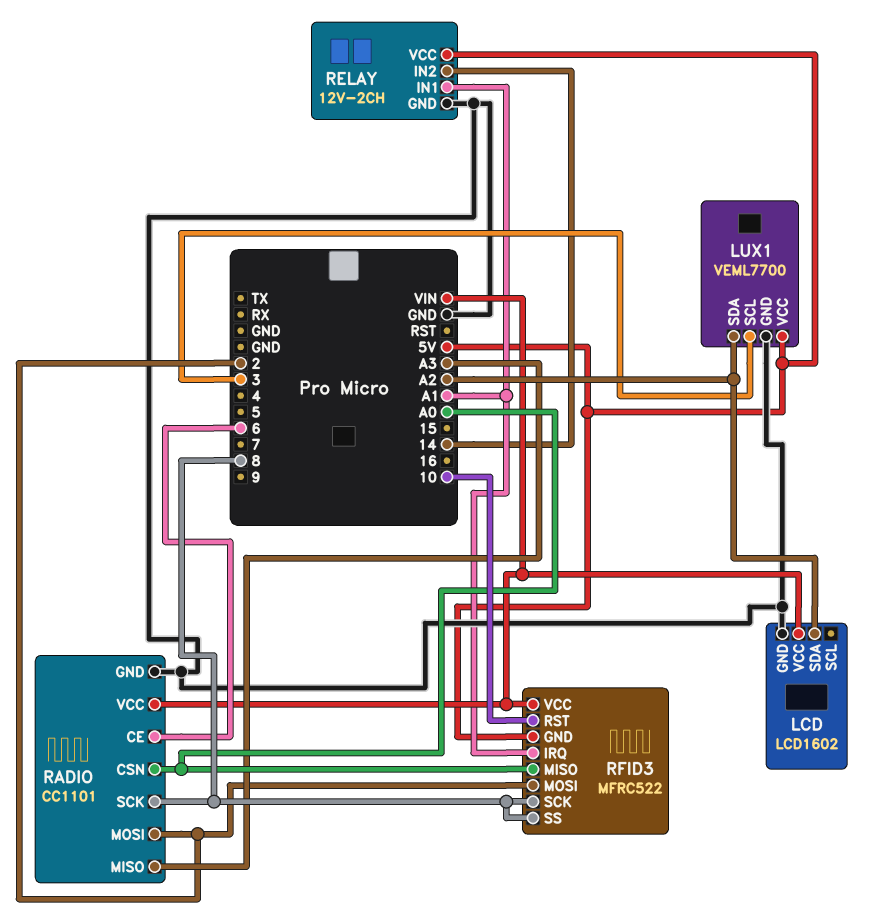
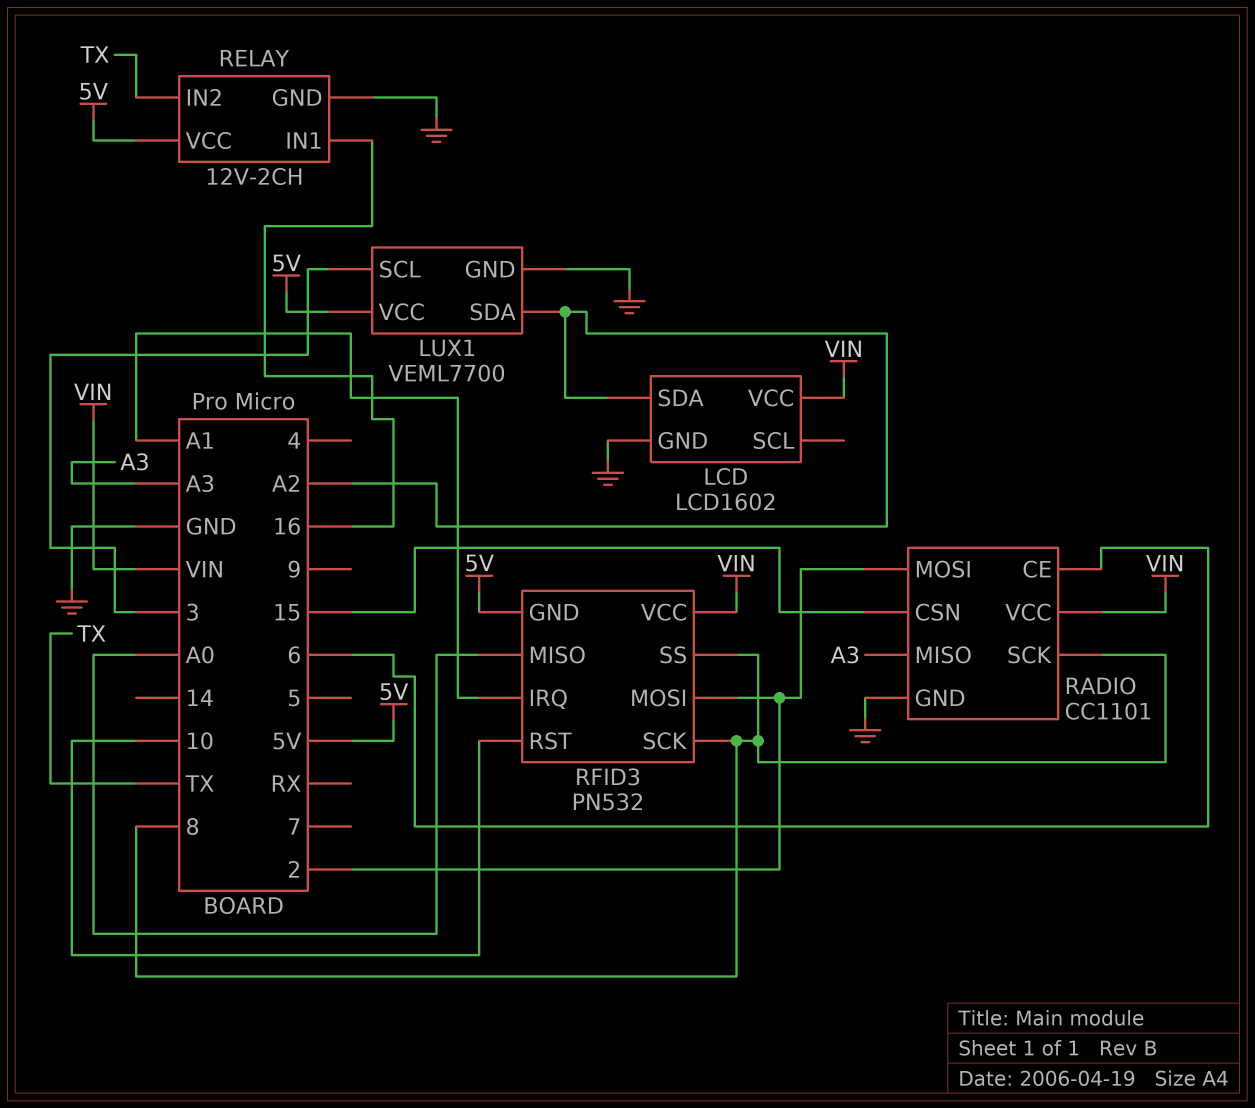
RADIO pin CSN: A0 -> 15
RELAY pin IN1: A1 -> 16
RELAY pin IN2: 14 -> TX
RFID3: MFRC522 -> PN532

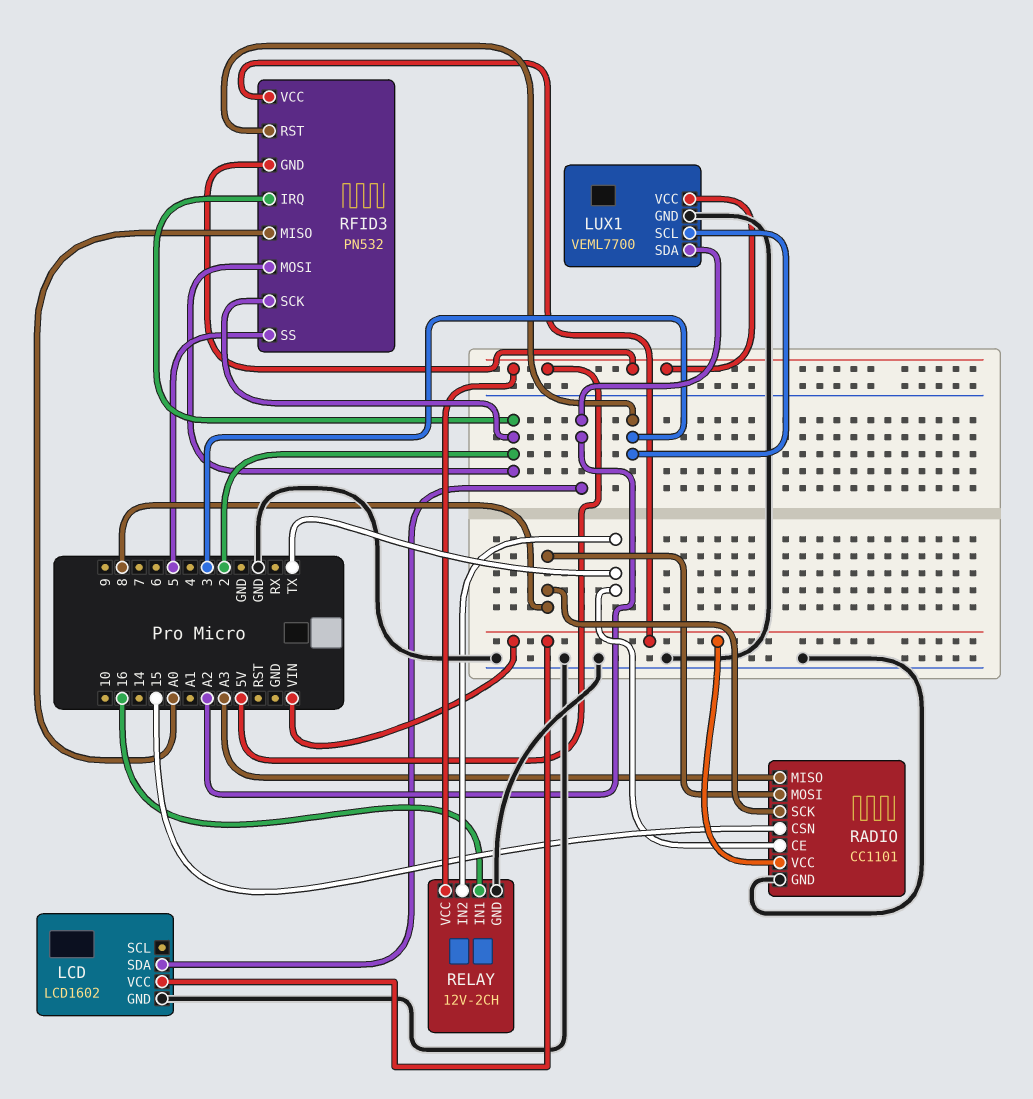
RADIO pin CE: 6 -> TX
RADIO pin MOSI: 2 -> 8
RFID3 pin IRQ: A1 -> 2
RFID3 pin RST: 10 -> 3
RFID3 pin SCK: 8 -> 2
RFID3 pin SS: 8 -> 5

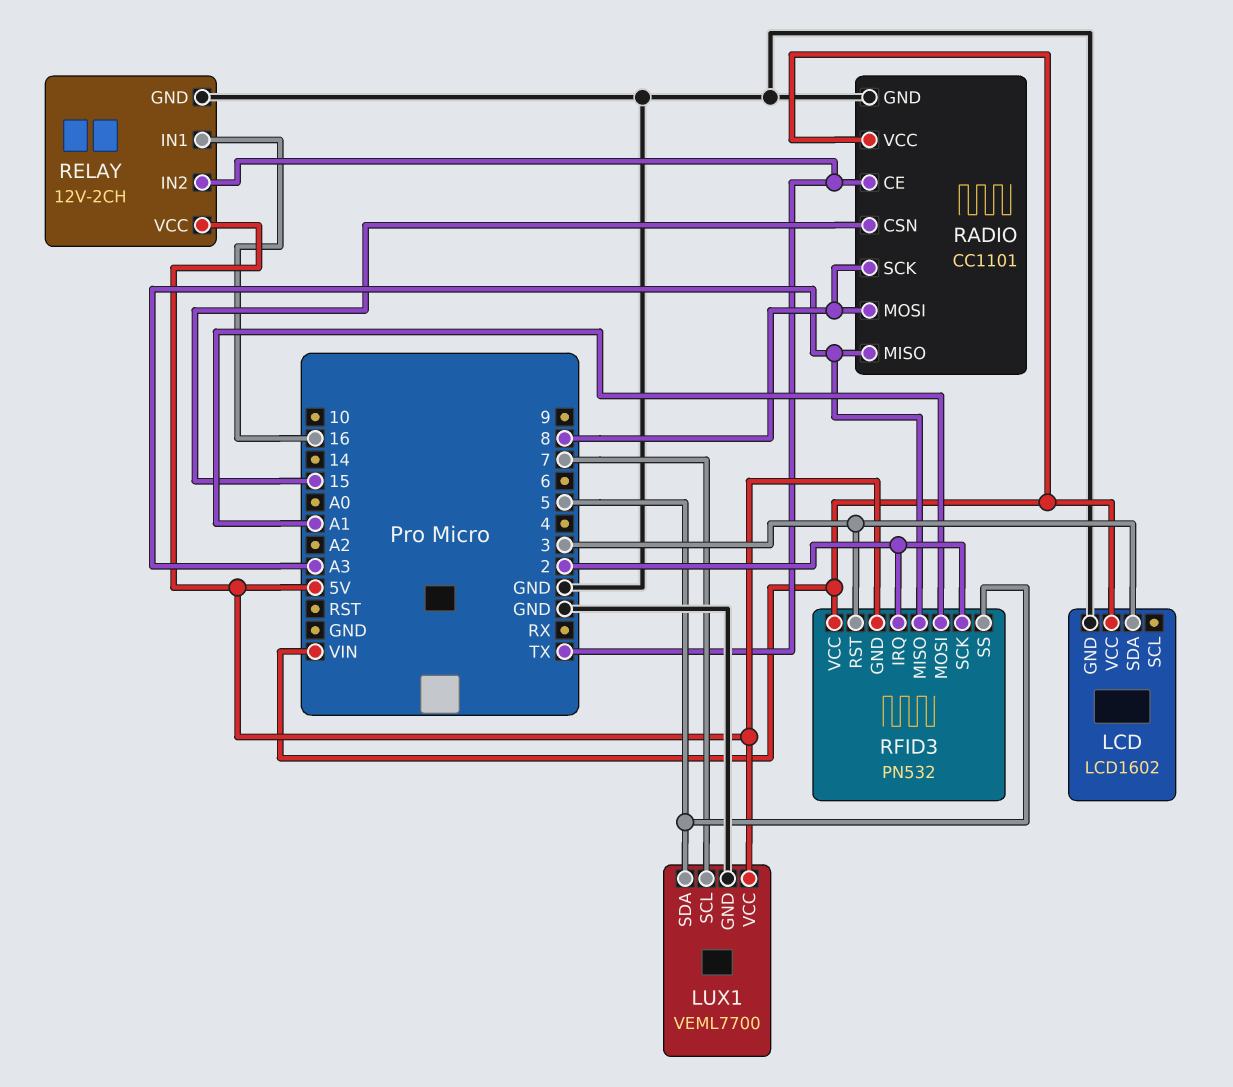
LCD pin SDA: A2 -> 3
LUX1 pin SCL: 3 -> 7
LUX1 pin SDA: A2 -> 5
RFID3 pin MISO: A0 -> A3
RFID3 pin MOSI: 2 -> A1

